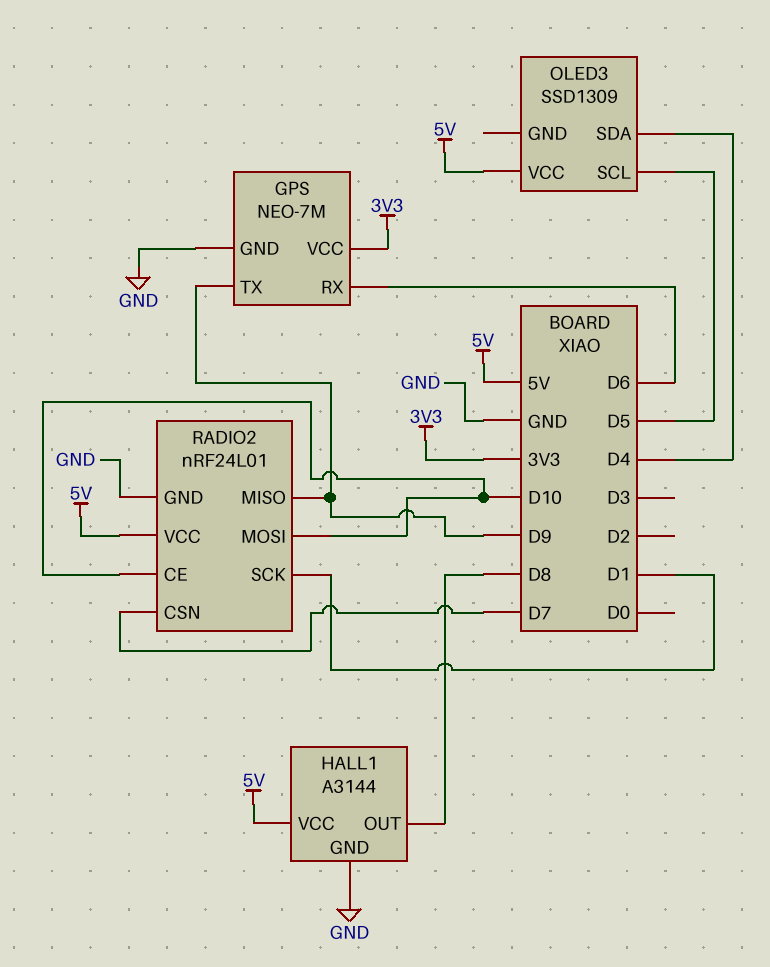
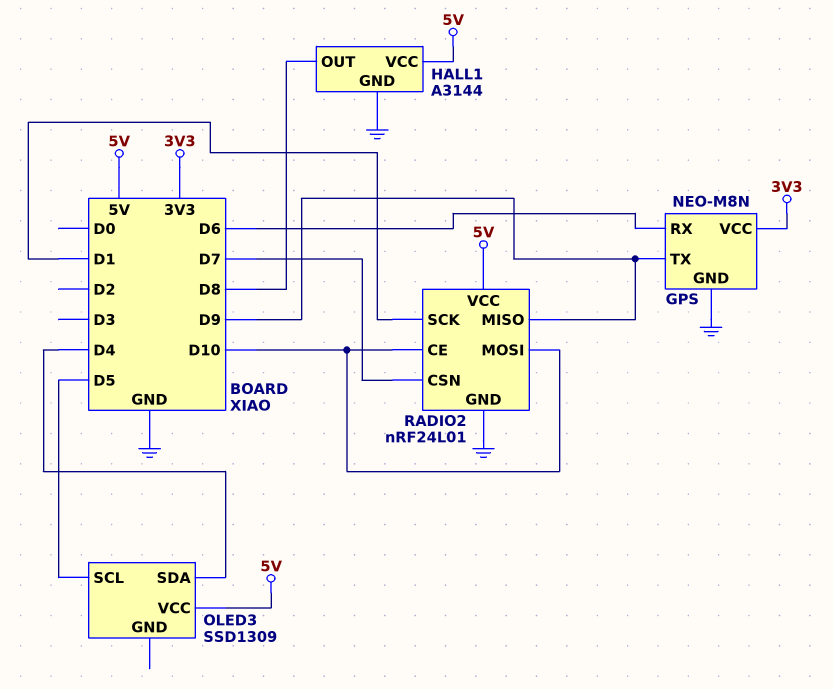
GPS: NEO-7M -> NEO-M8N

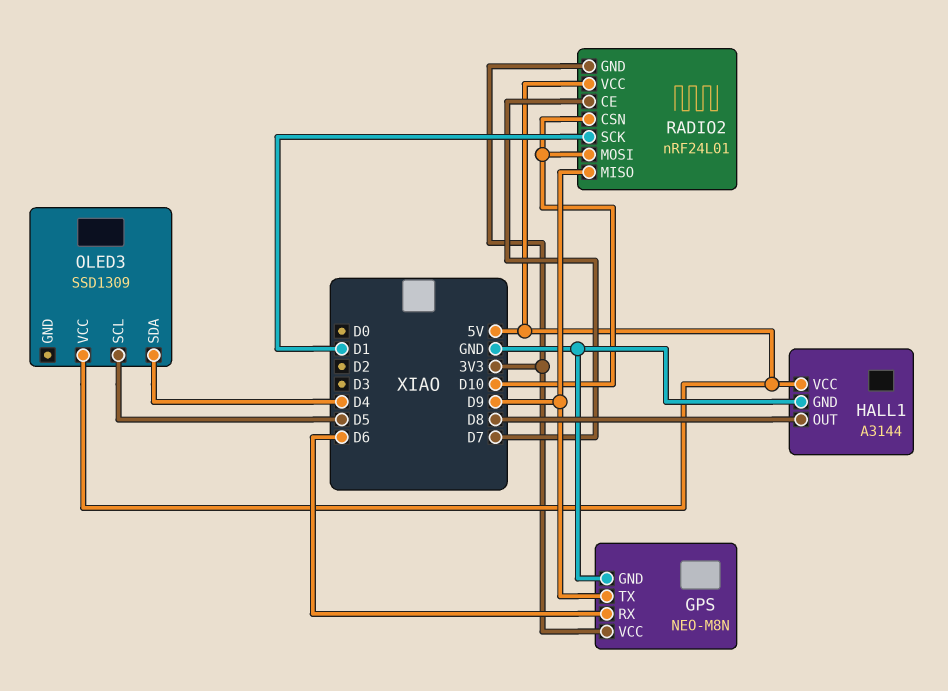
RADIO2 pin CE: D10 -> D7
RADIO2 pin CSN: D7 -> D10
RADIO2 pin GND: GND -> 3V3

